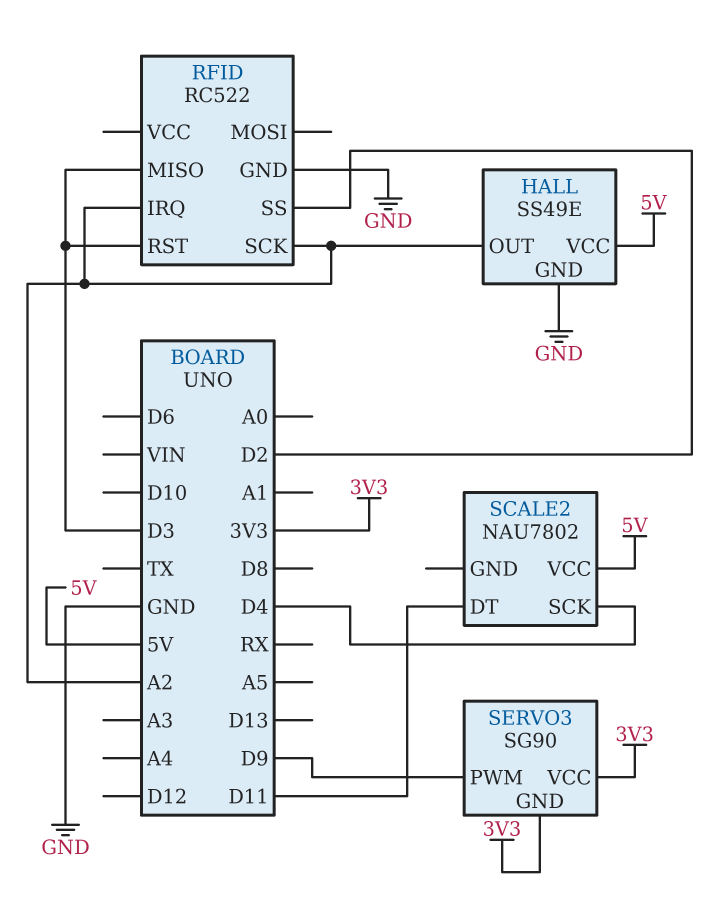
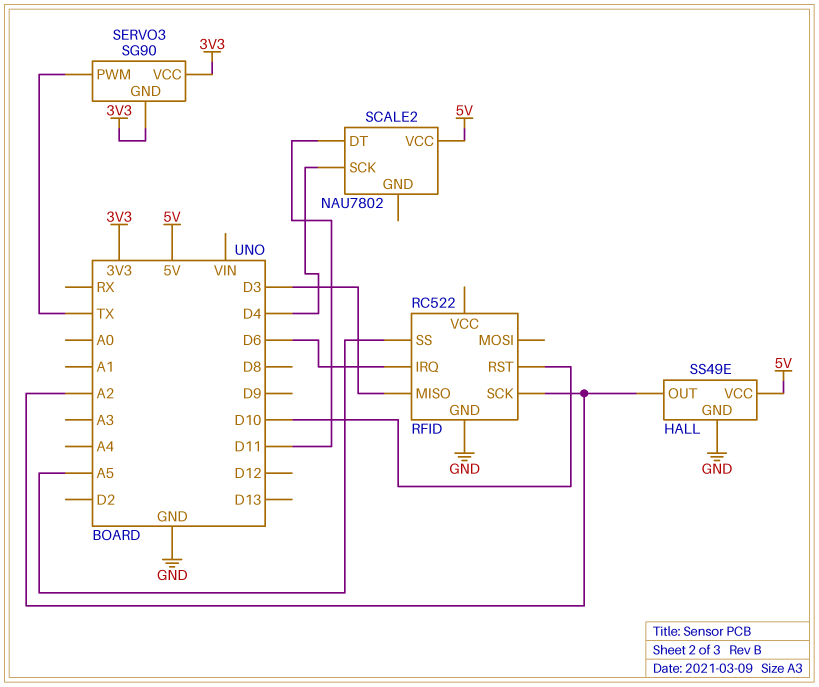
RFID pin IRQ: A2 -> D6
RFID pin RST: D3 -> D10
RFID pin SS: D2 -> A5
SERVO3 pin PWM: D9 -> TX

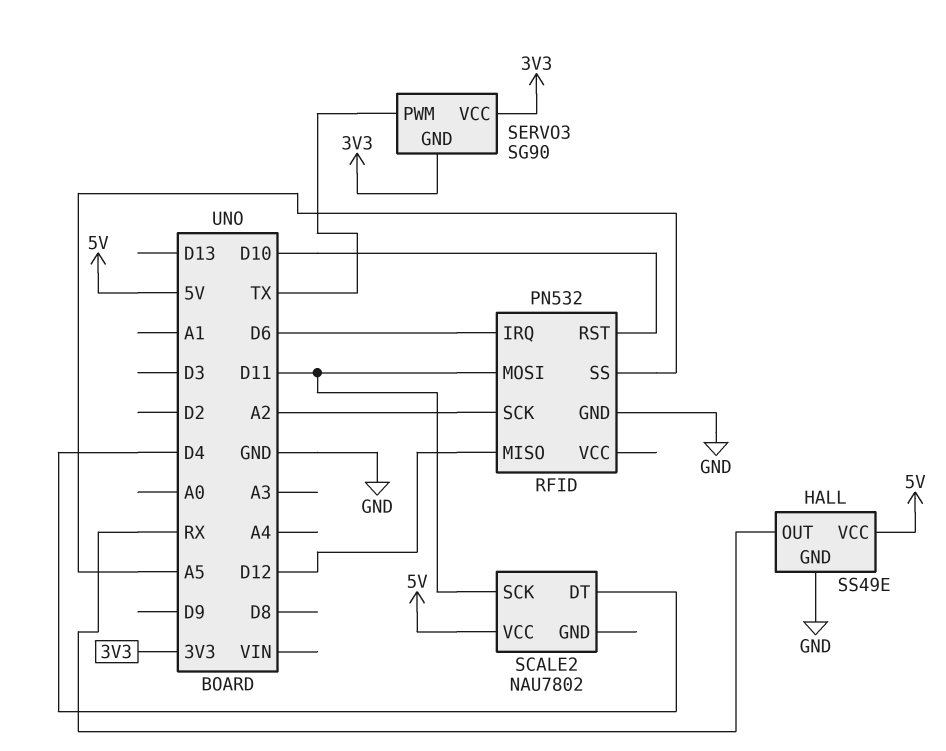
HALL pin OUT: A2 -> RX
RFID: RC522 -> PN532
RFID pin MISO: D3 -> D12
RFID pin MOSI: none -> D11
SCALE2 pin DT: D11 -> D4
SCALE2 pin SCK: D4 -> D11

